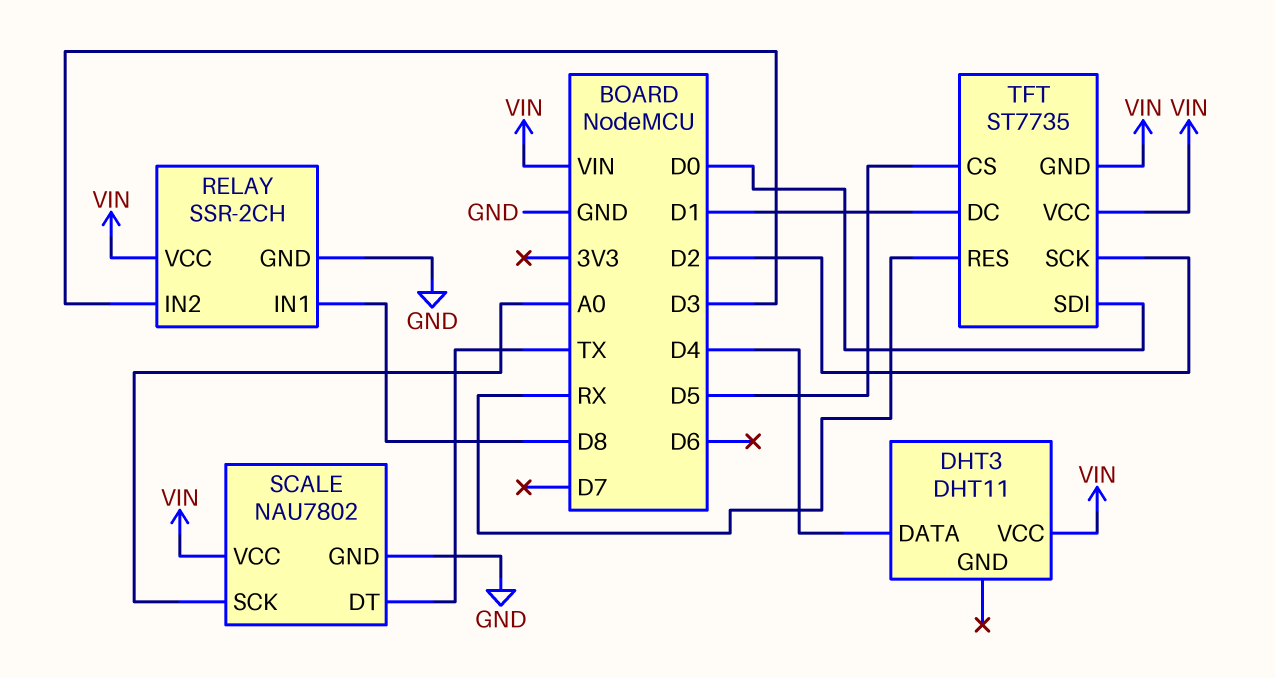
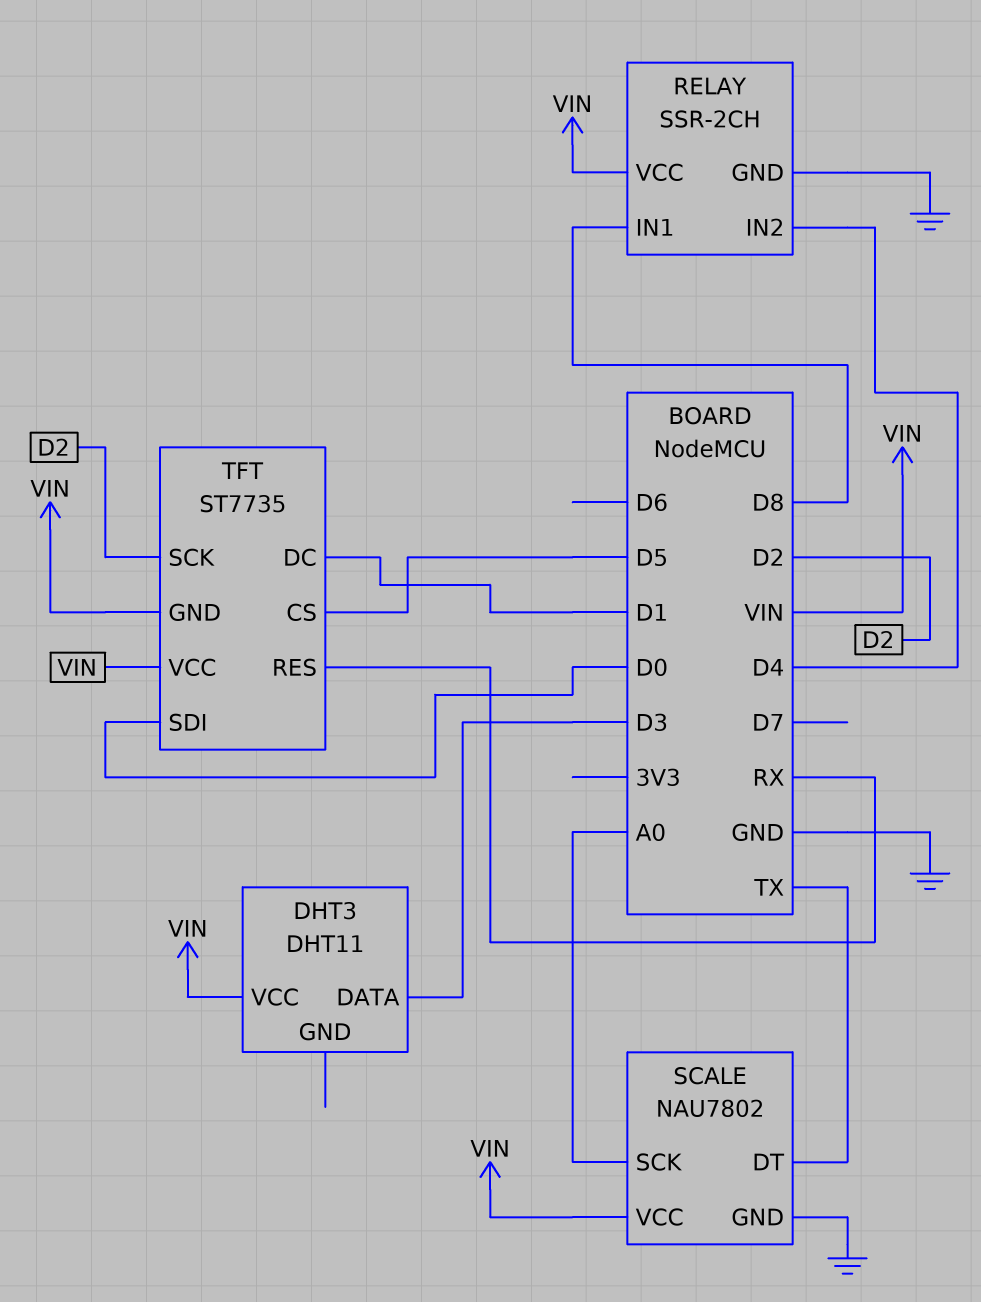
DHT3 pin DATA: D4 -> D3
RELAY pin IN2: D3 -> D4

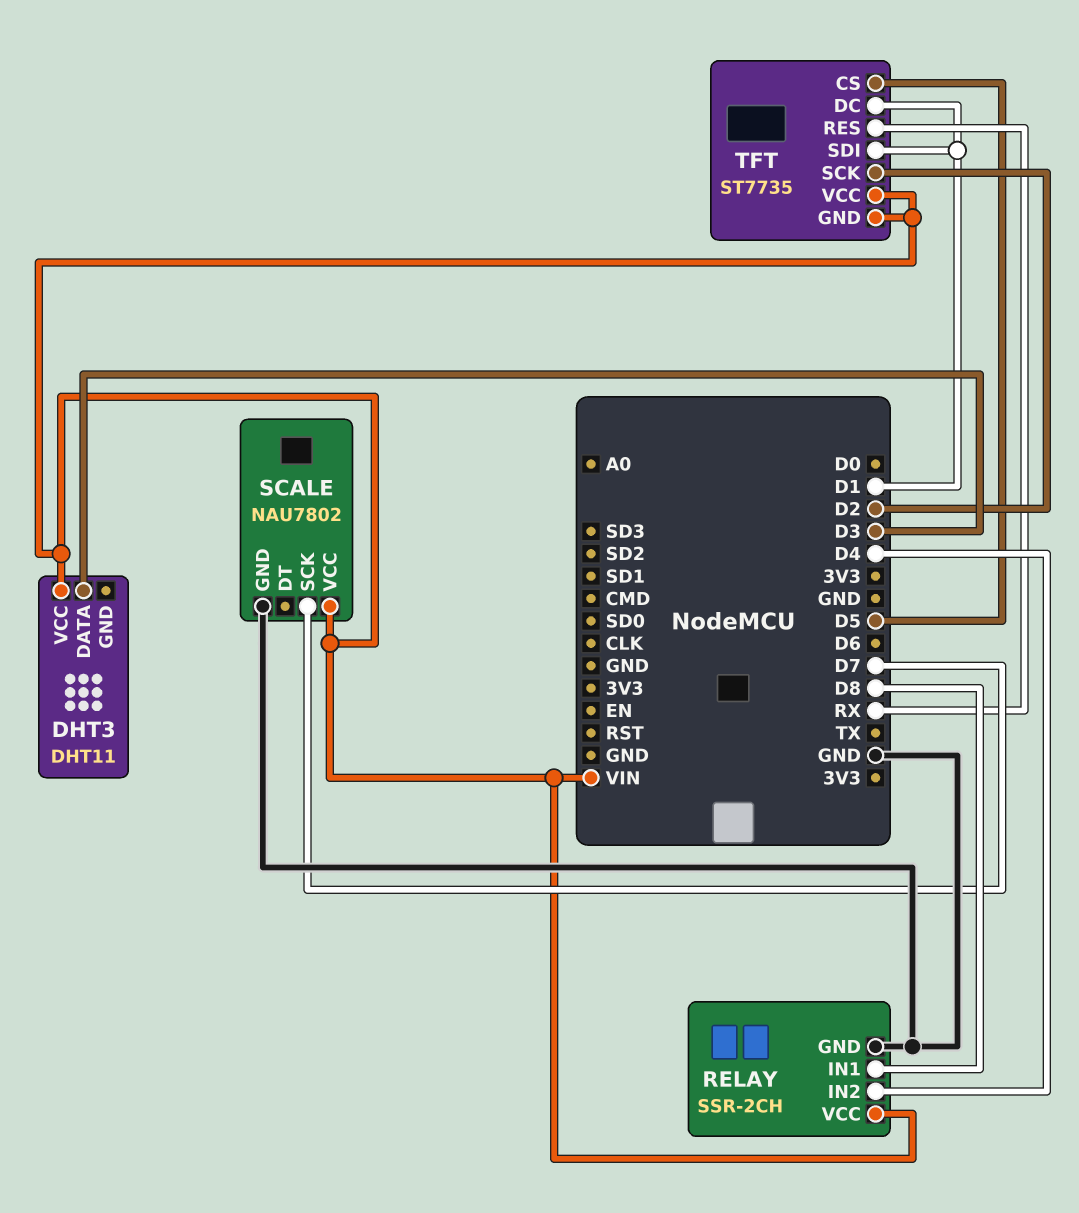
SCALE pin DT: TX -> none
SCALE pin SCK: A0 -> D7
TFT pin SDI: D0 -> D1

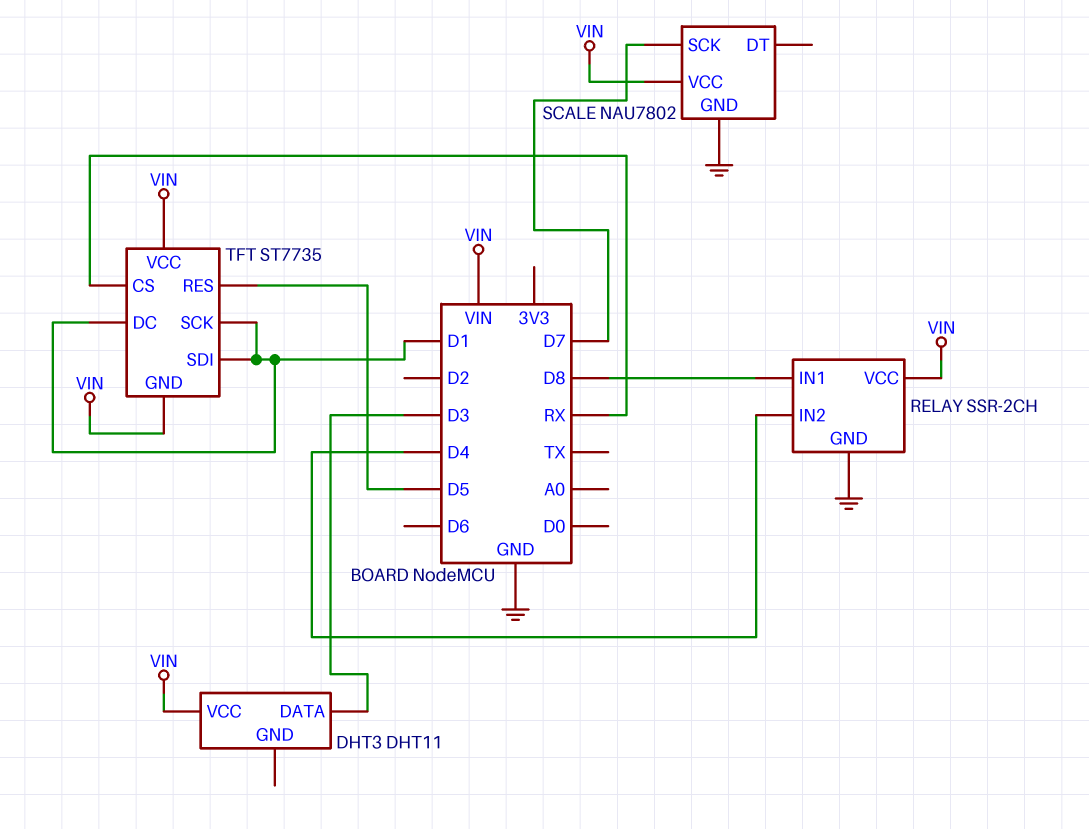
TFT pin CS: D5 -> RX
TFT pin RES: RX -> D5
TFT pin SCK: D2 -> D1

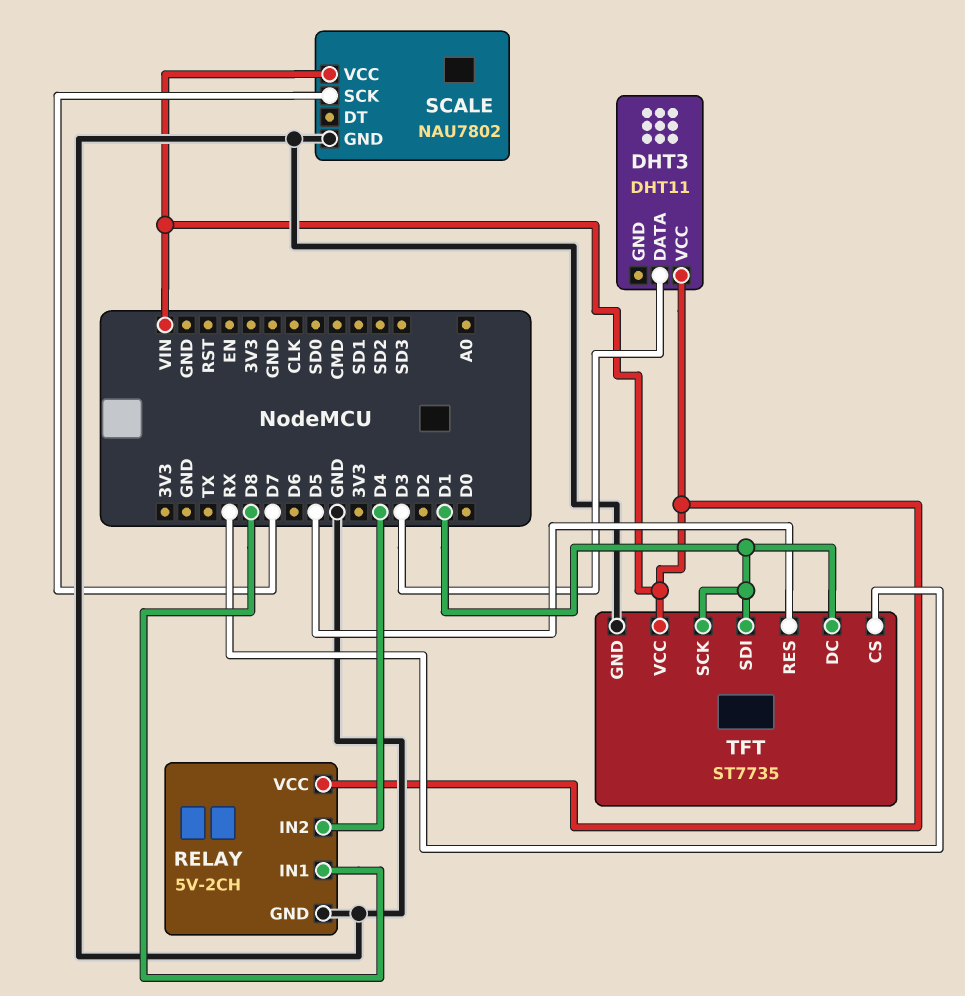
RELAY: SSR-2CH -> 5V-2CH
TFT pin GND: VIN -> GND

